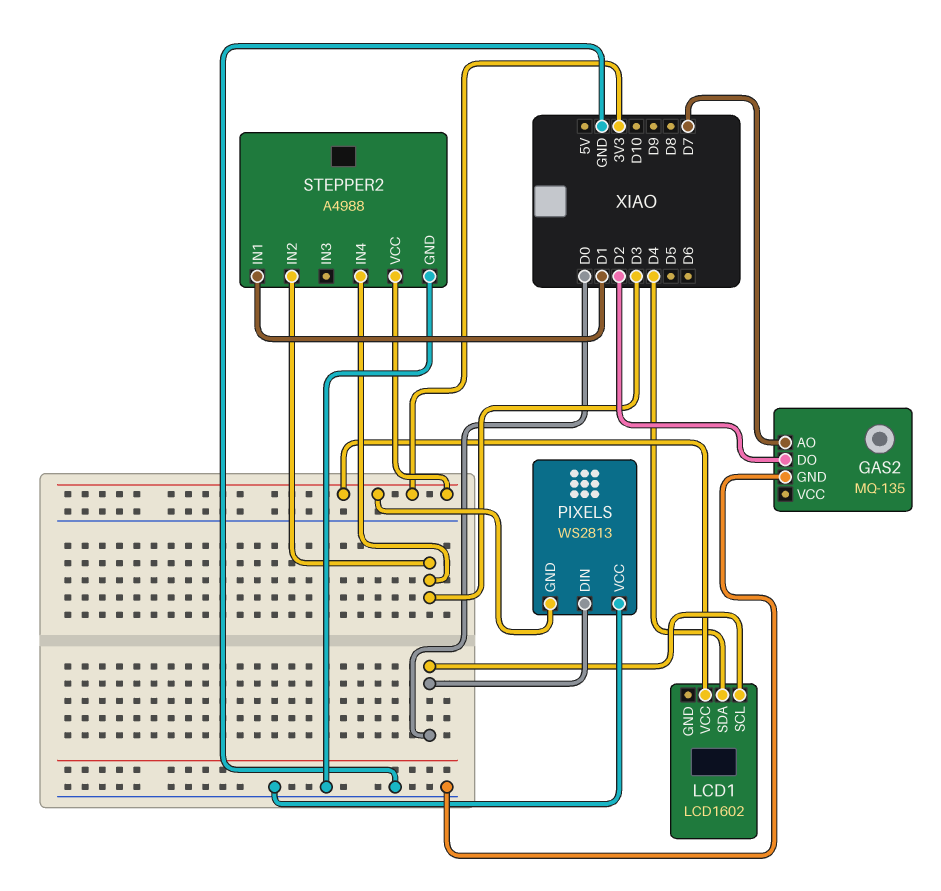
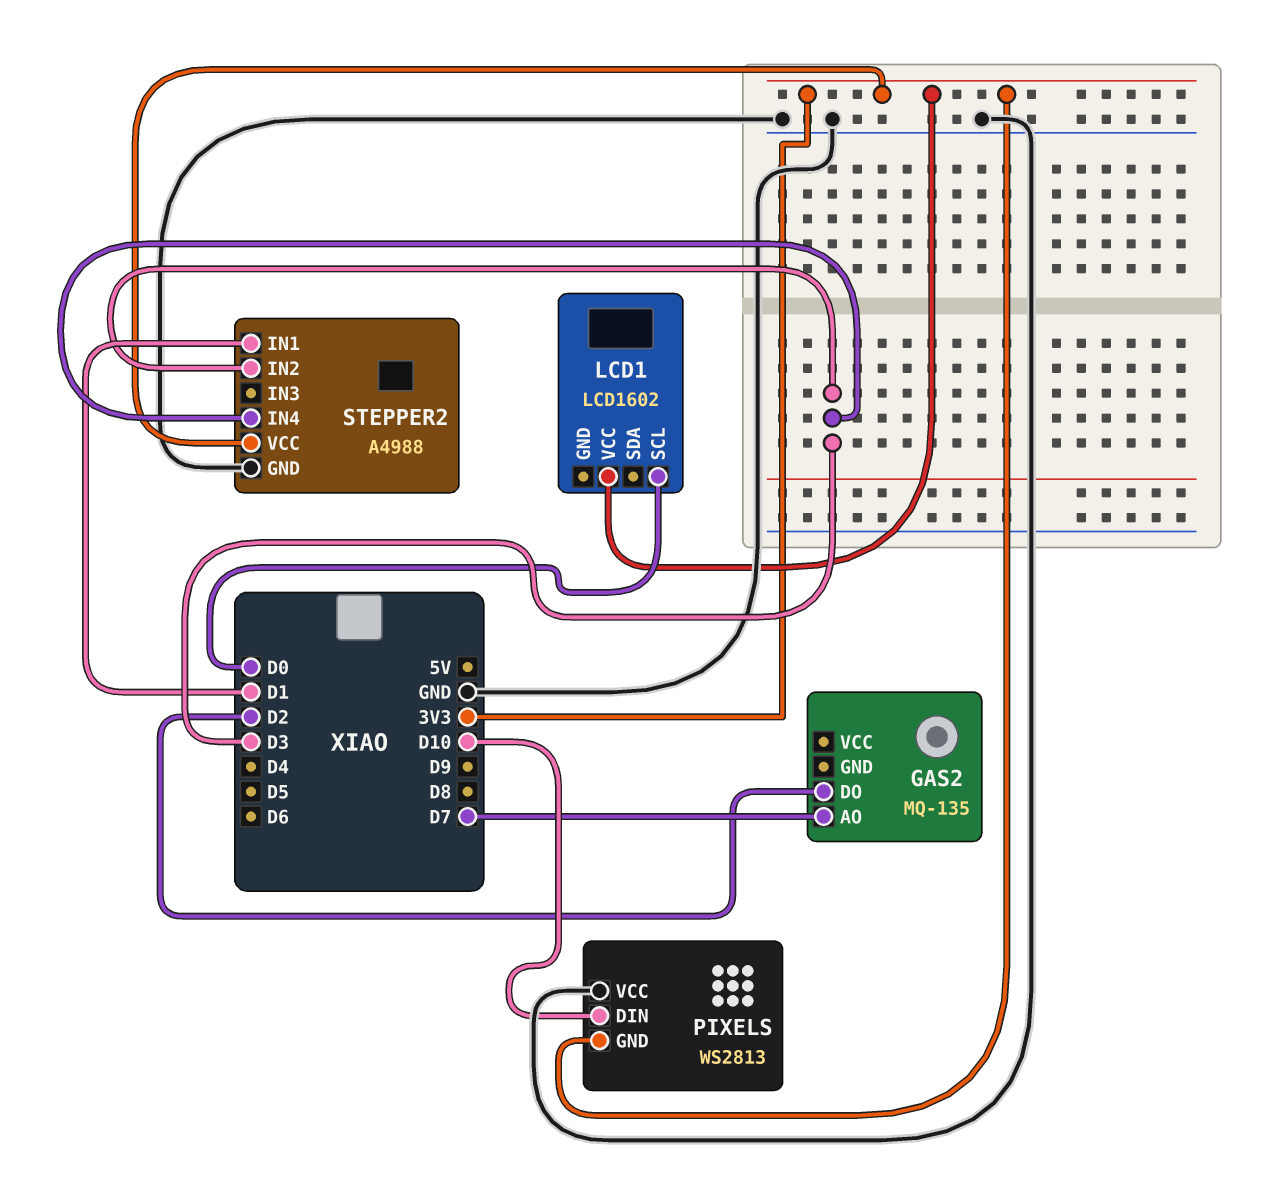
GAS2 pin GND: GND -> none
LCD1 pin SDA: D4 -> none
PIXELS pin DIN: D0 -> D10

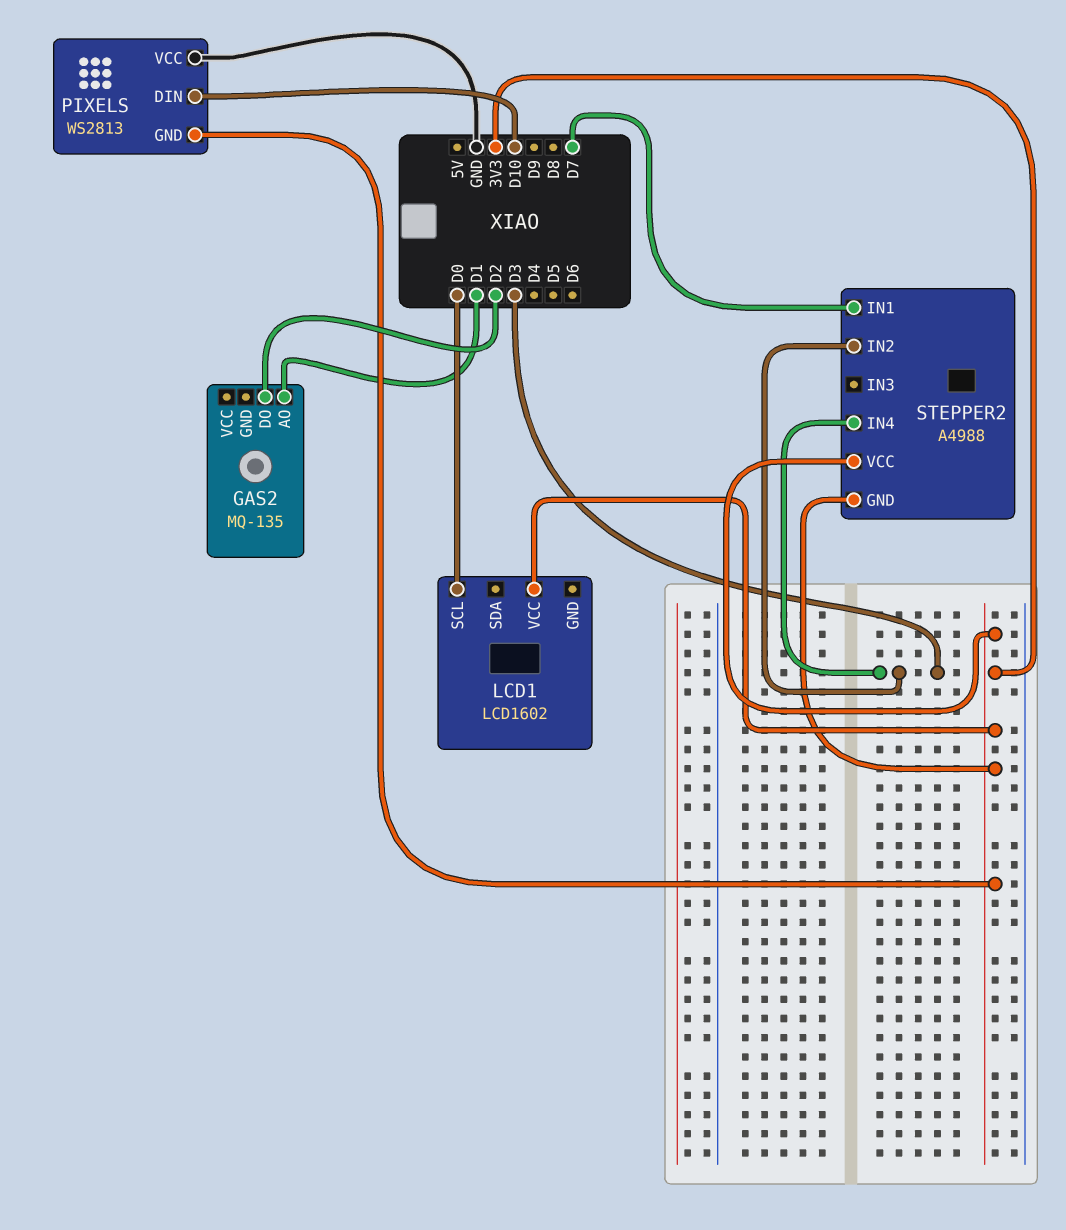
GAS2 pin AO: D7 -> D1
STEPPER2 pin GND: GND -> 3V3
STEPPER2 pin IN1: D1 -> D7

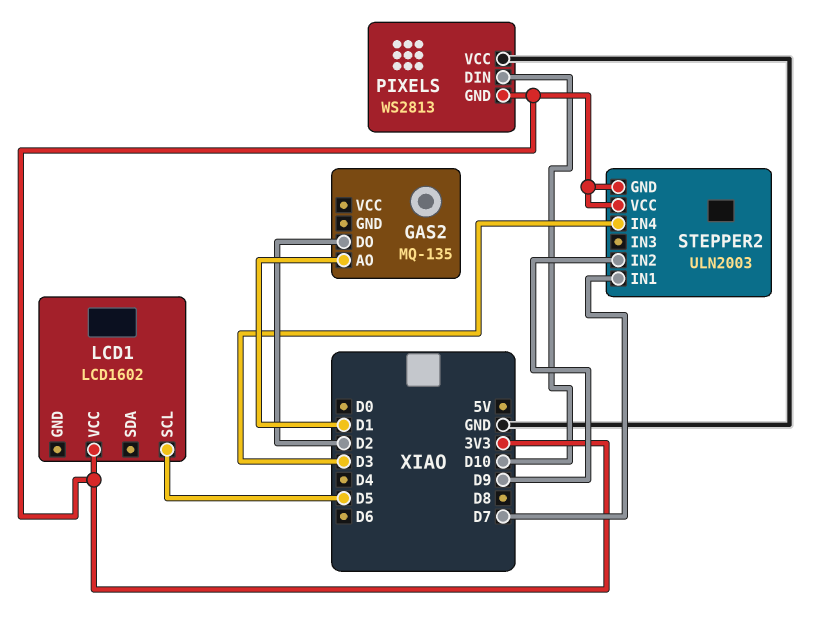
LCD1 pin SCL: D0 -> D5
STEPPER2: A4988 -> ULN2003
STEPPER2 pin IN2: D3 -> D9

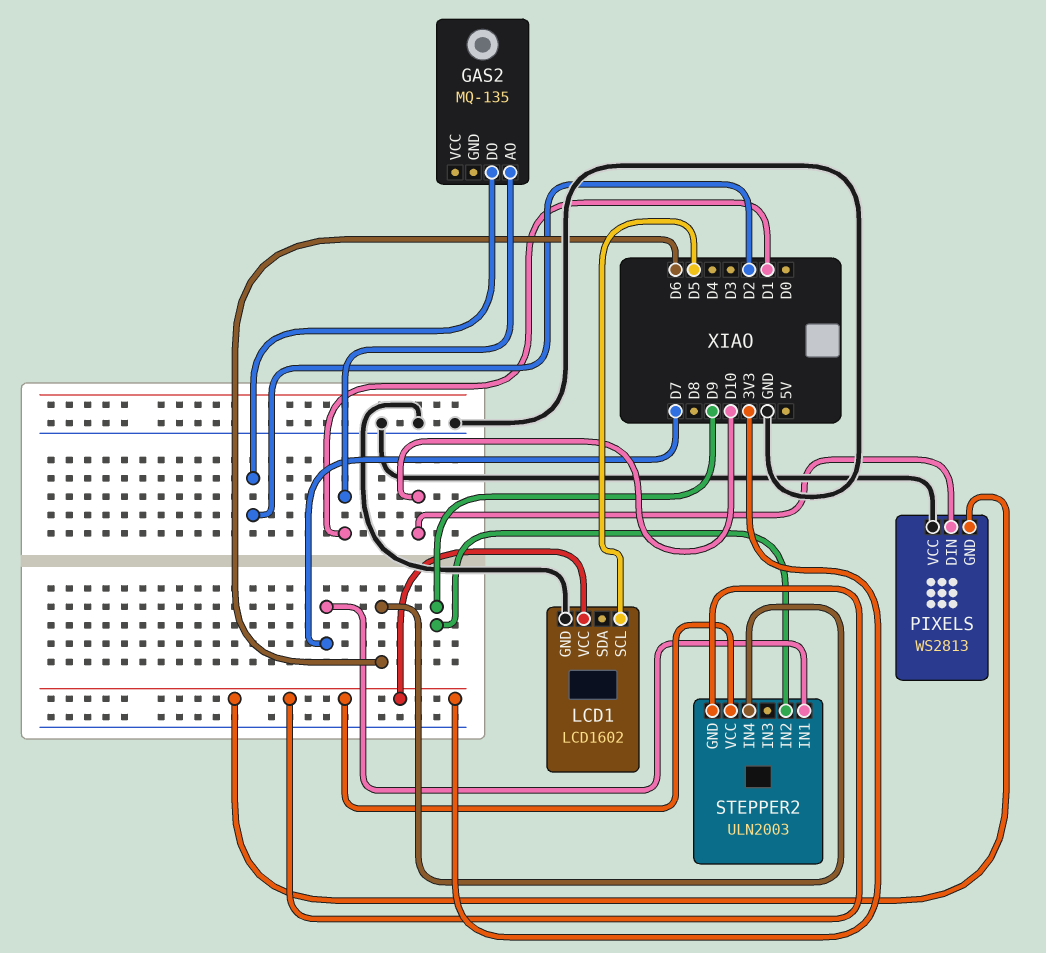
LCD1 pin GND: none -> GND
STEPPER2 pin IN4: D3 -> D6

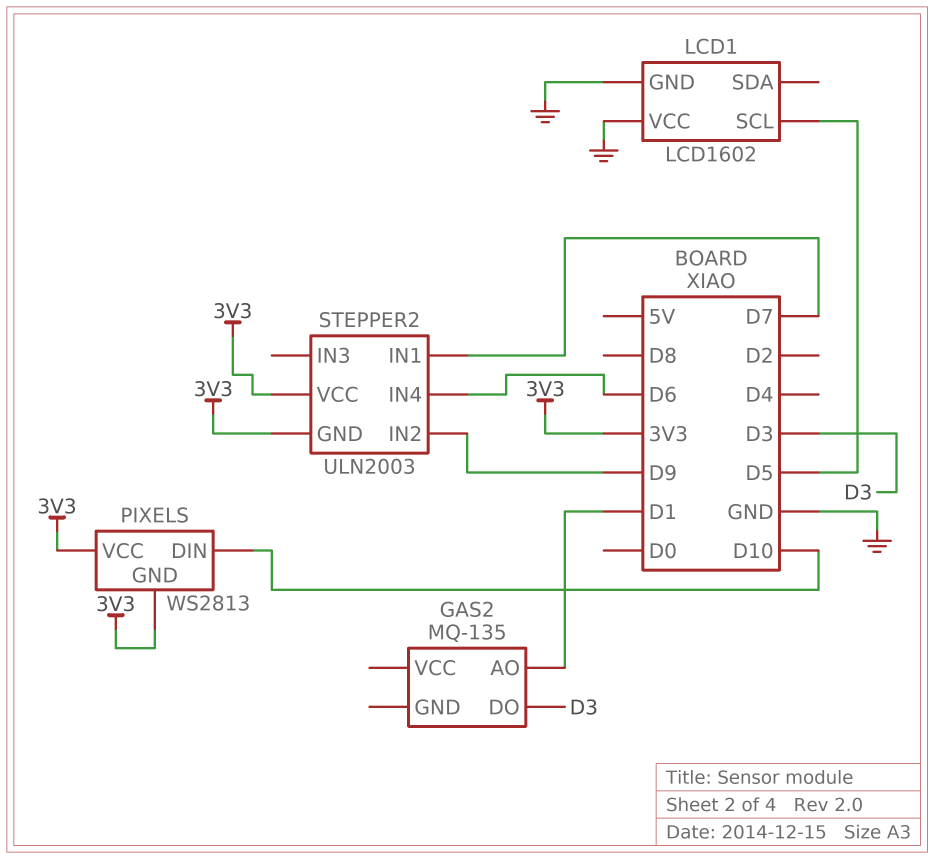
GAS2 pin DO: D2 -> D3
LCD1 pin VCC: 3V3 -> GND
PIXELS pin VCC: GND -> 3V3

